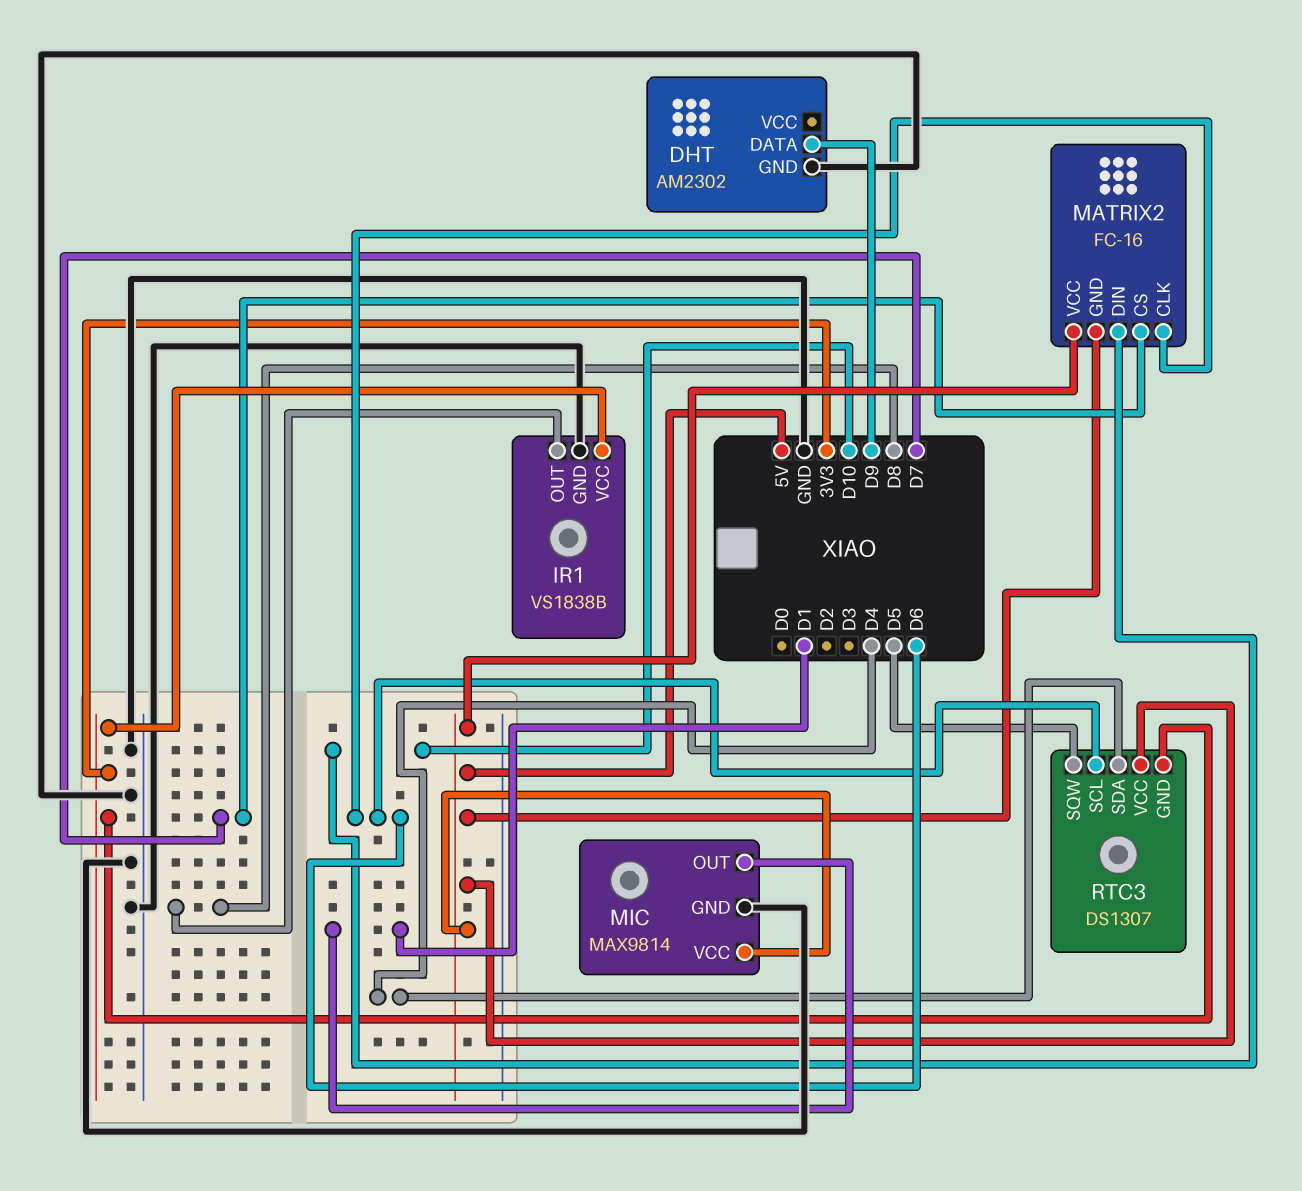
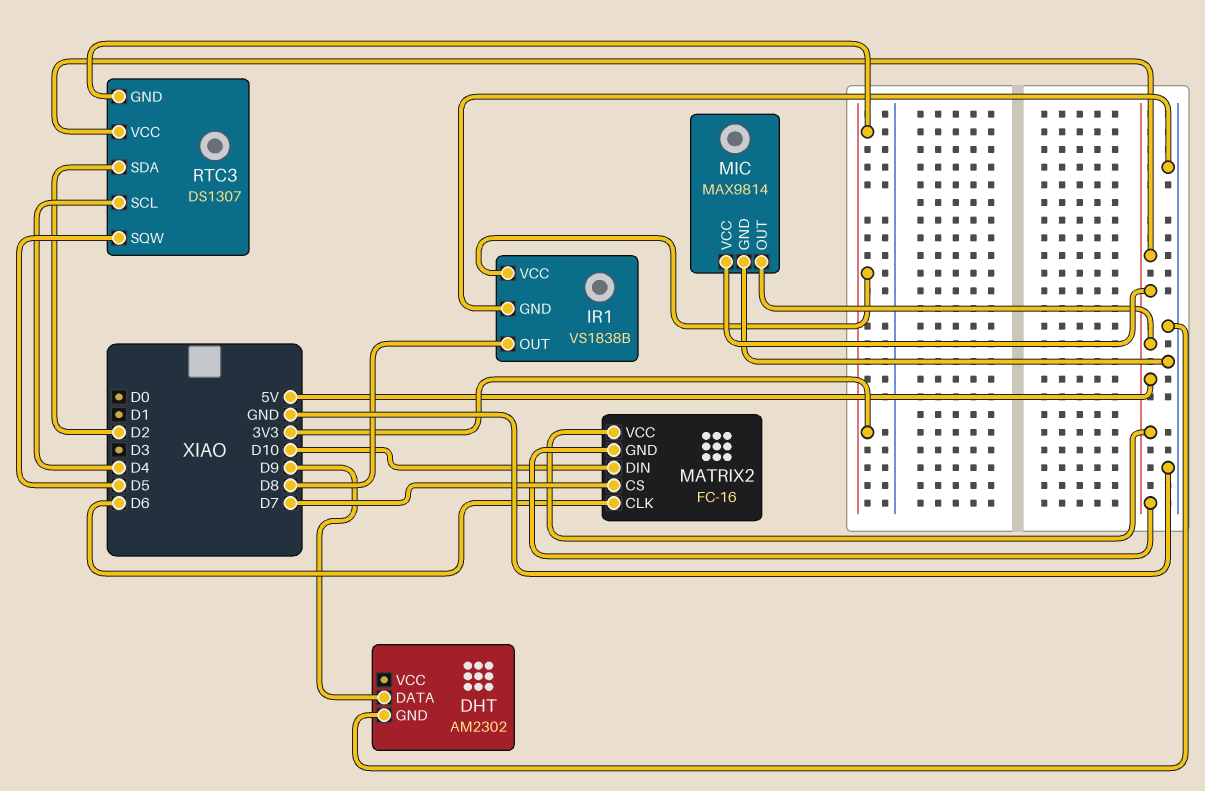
MIC pin OUT: D1 -> 5V
RTC3 pin SCL: D6 -> D4
RTC3 pin SDA: D4 -> D2

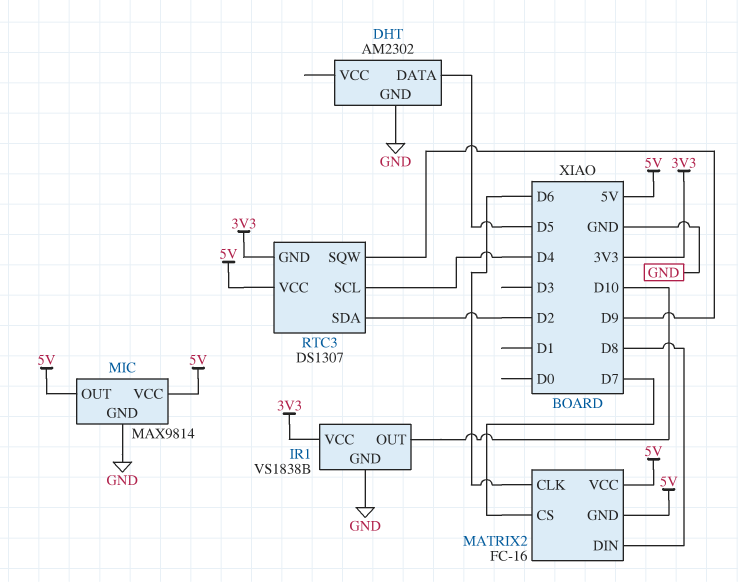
DHT pin DATA: D9 -> D5
IR1 pin OUT: D8 -> D10
MATRIX2 pin DIN: D10 -> D8
RTC3 pin SQW: D5 -> D9

